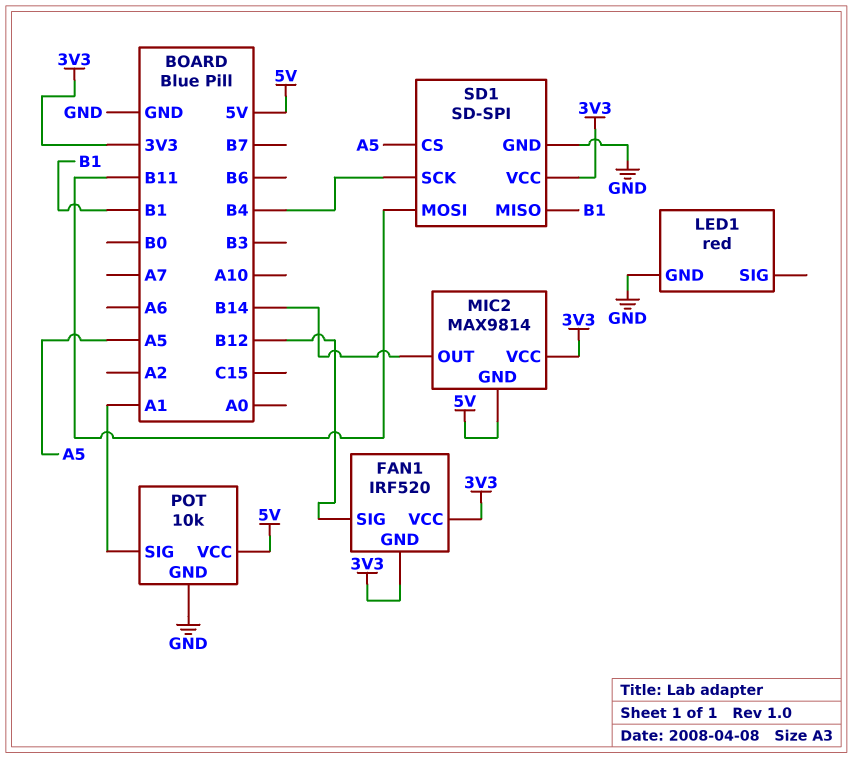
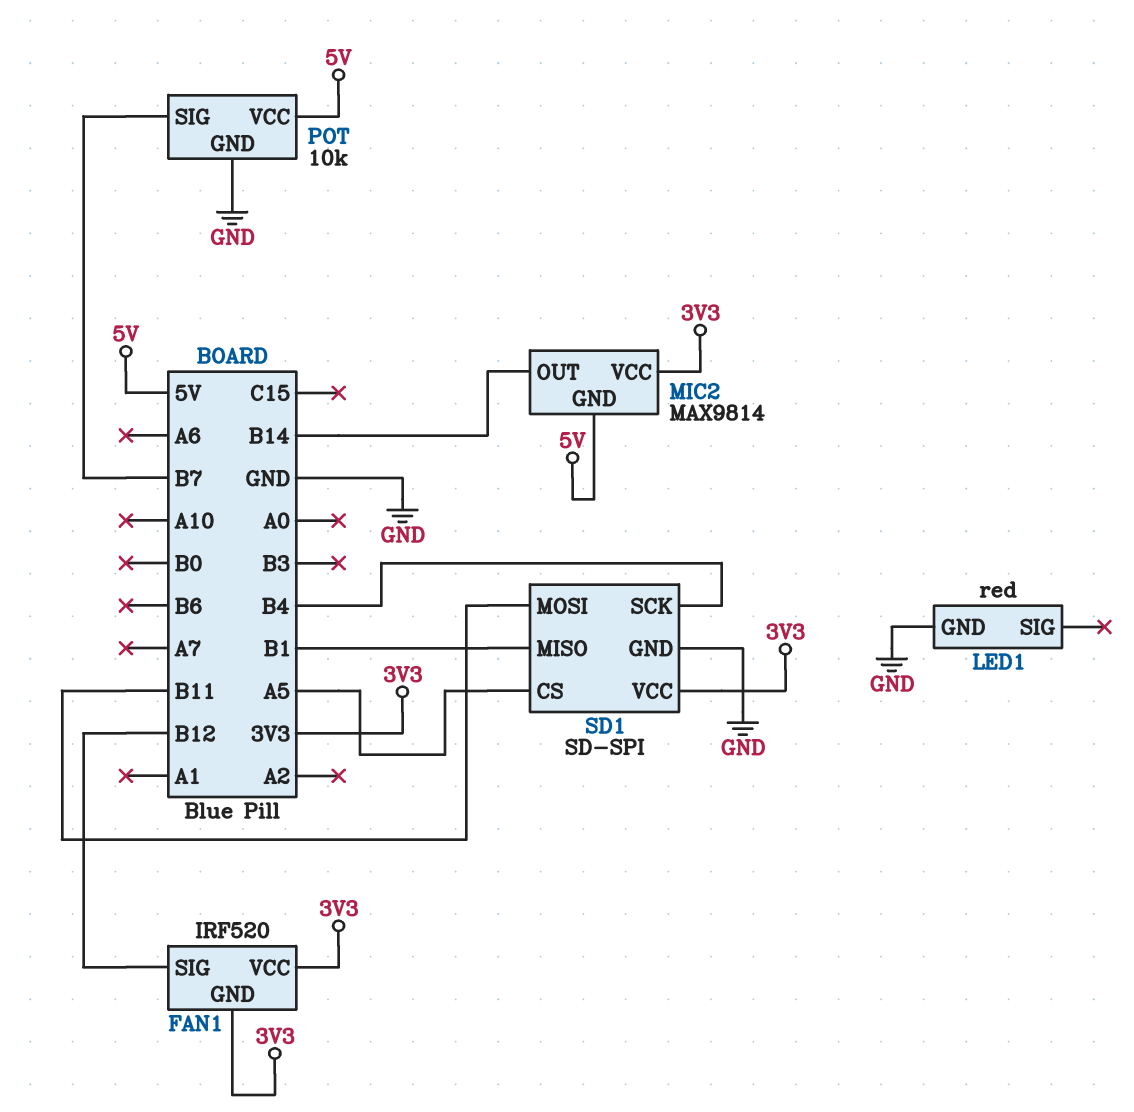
POT pin SIG: A1 -> B7

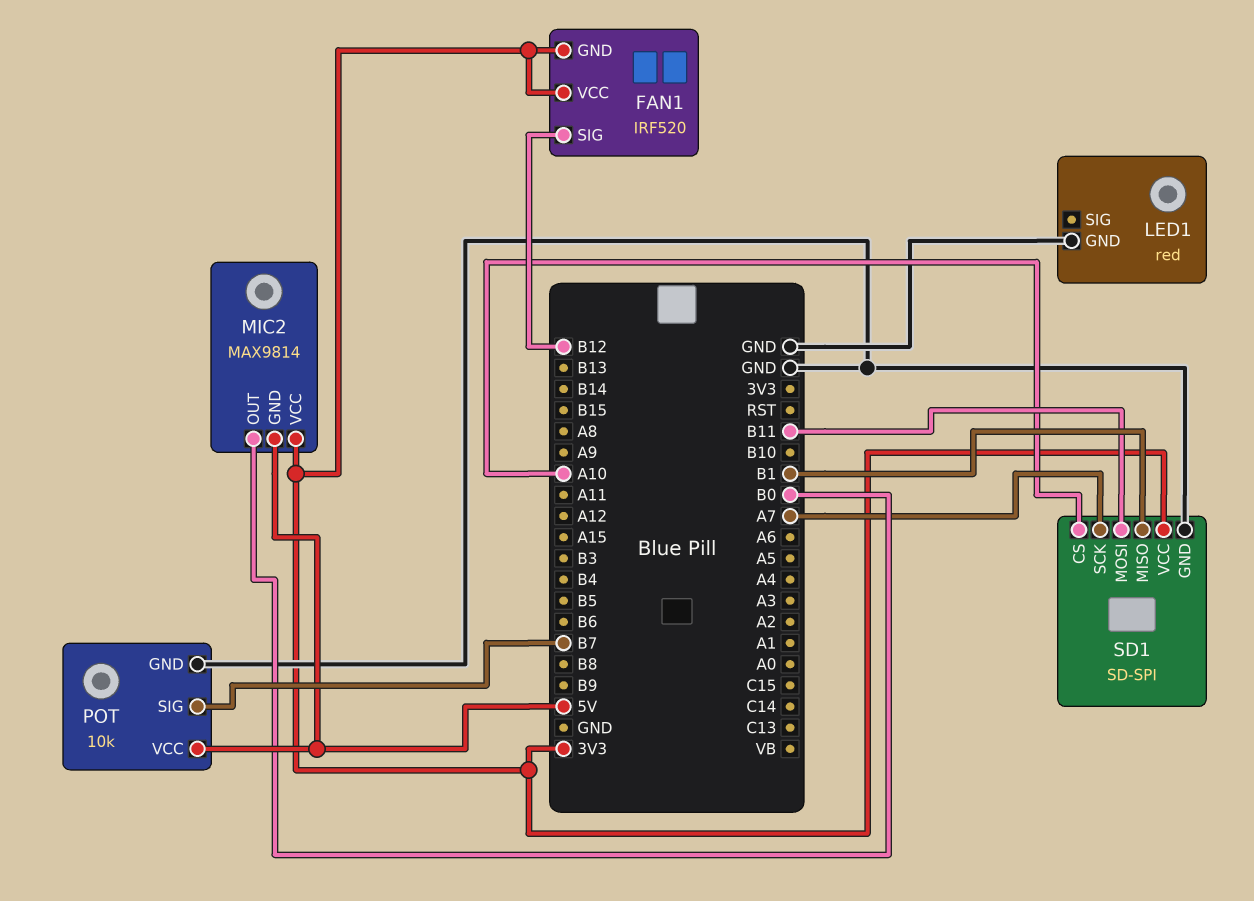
MIC2 pin OUT: B14 -> B0
SD1 pin CS: A5 -> A10
SD1 pin SCK: B4 -> A7

